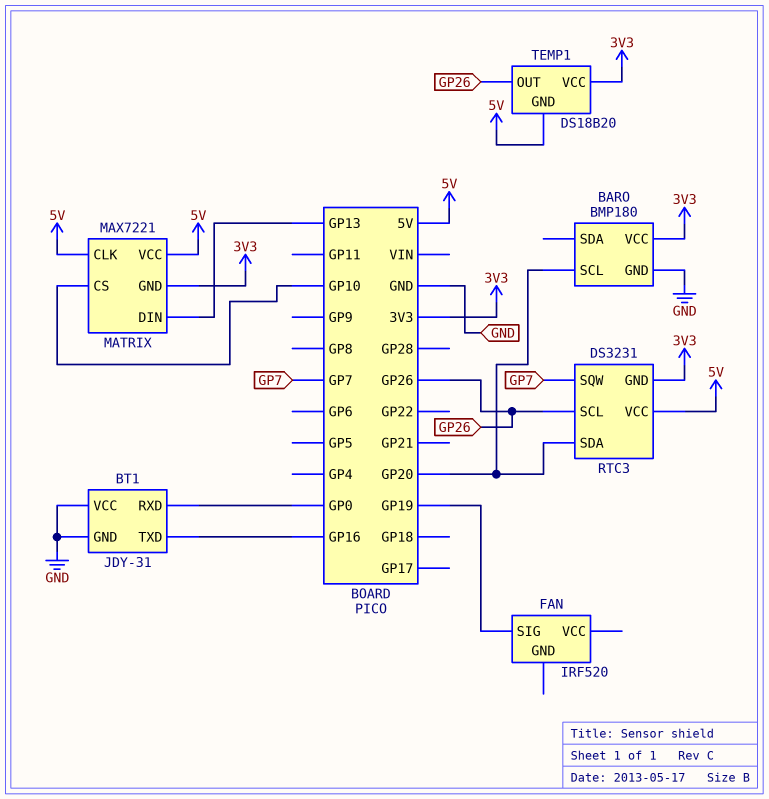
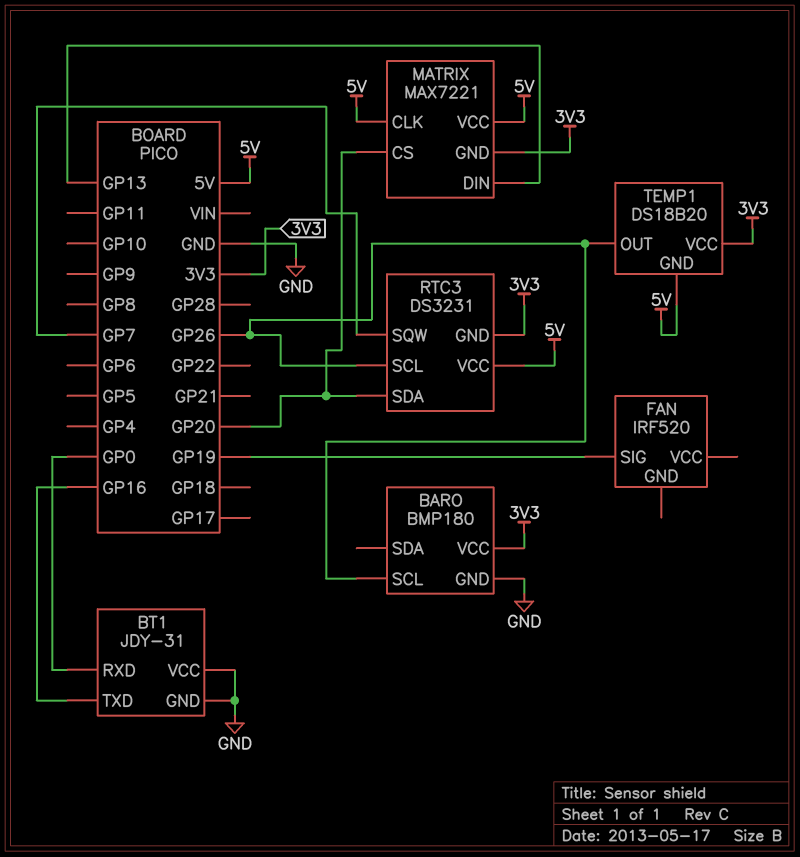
BARO pin SCL: GP20 -> GP26
MATRIX pin CS: GP10 -> GP20

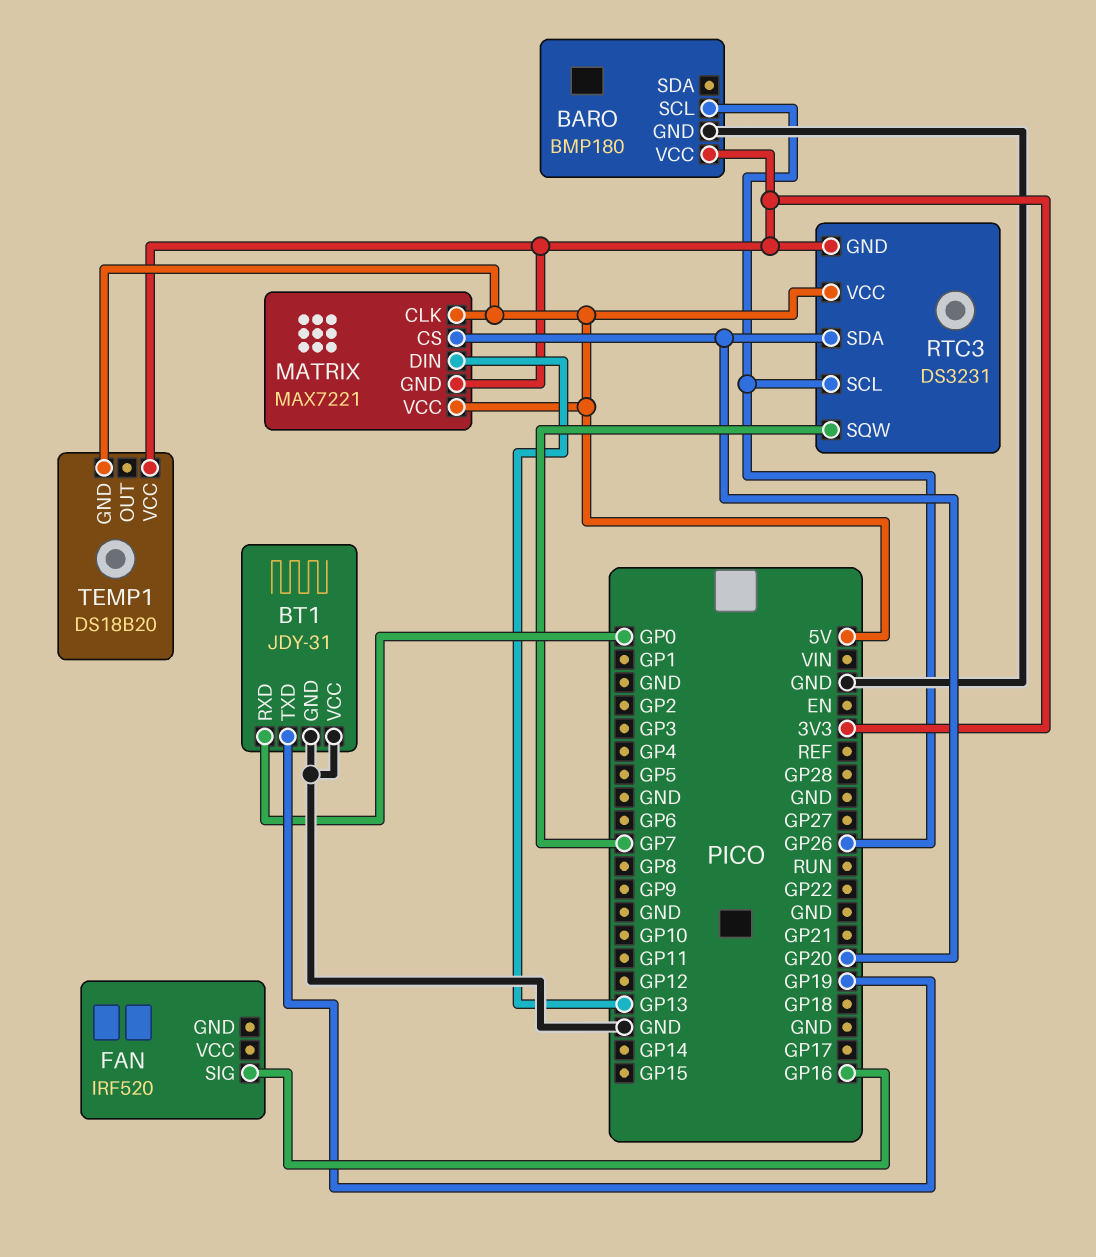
BT1 pin TXD: GP16 -> GP19
FAN pin SIG: GP19 -> GP16
TEMP1 pin OUT: GP26 -> none

